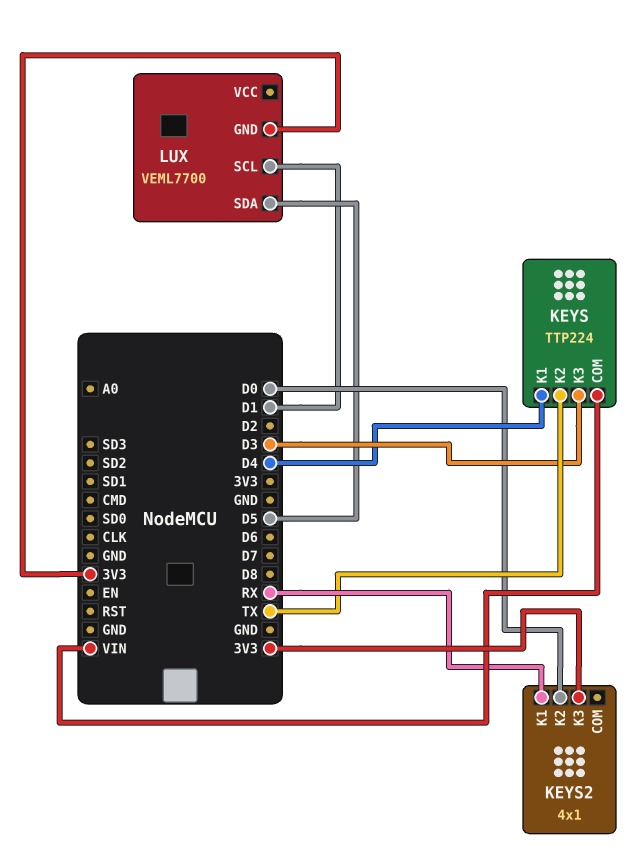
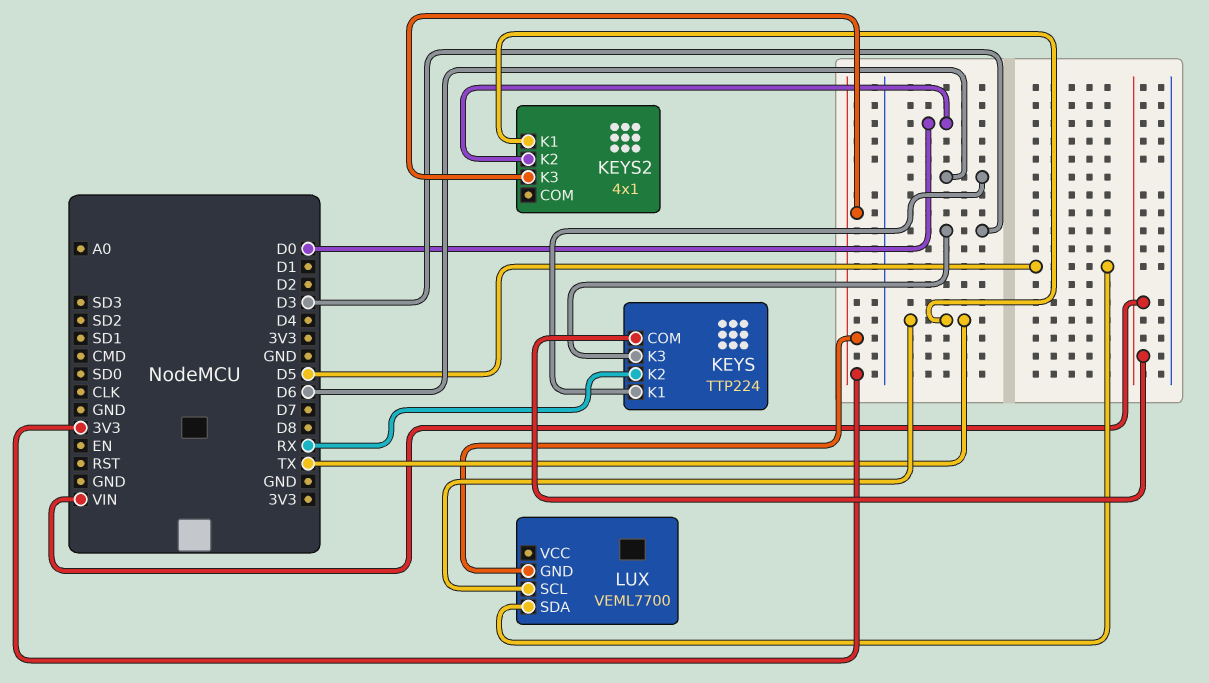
KEYS pin K1: D4 -> D6
KEYS pin K2: TX -> RX
KEYS2 pin K1: RX -> TX
LUX pin SCL: D1 -> TX

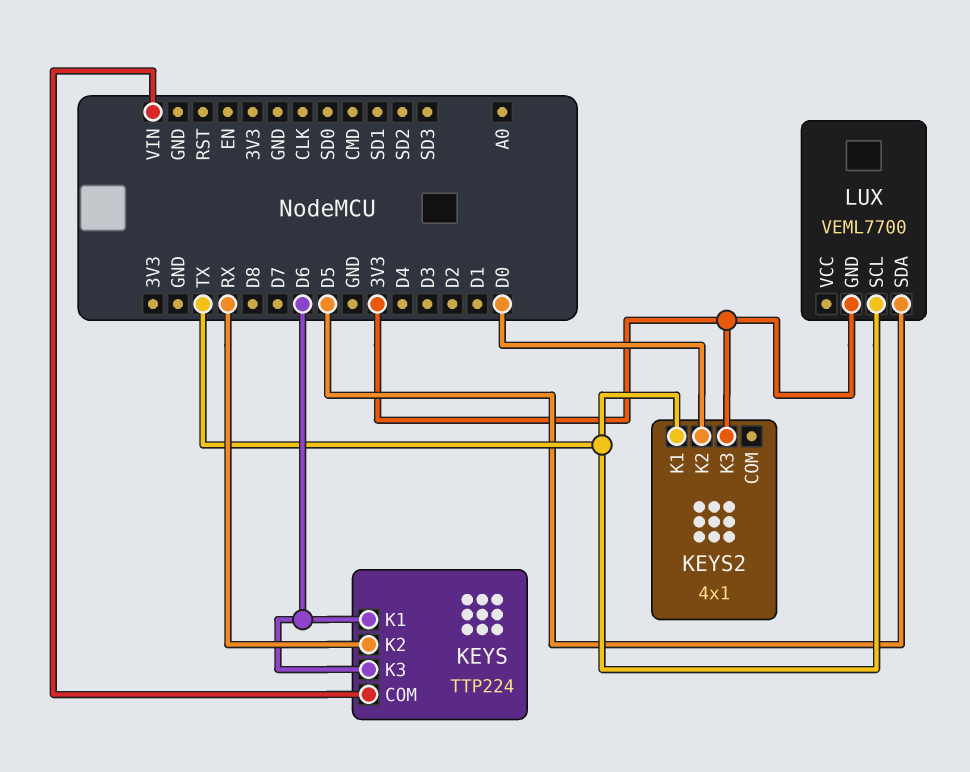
KEYS pin K3: D3 -> D6

